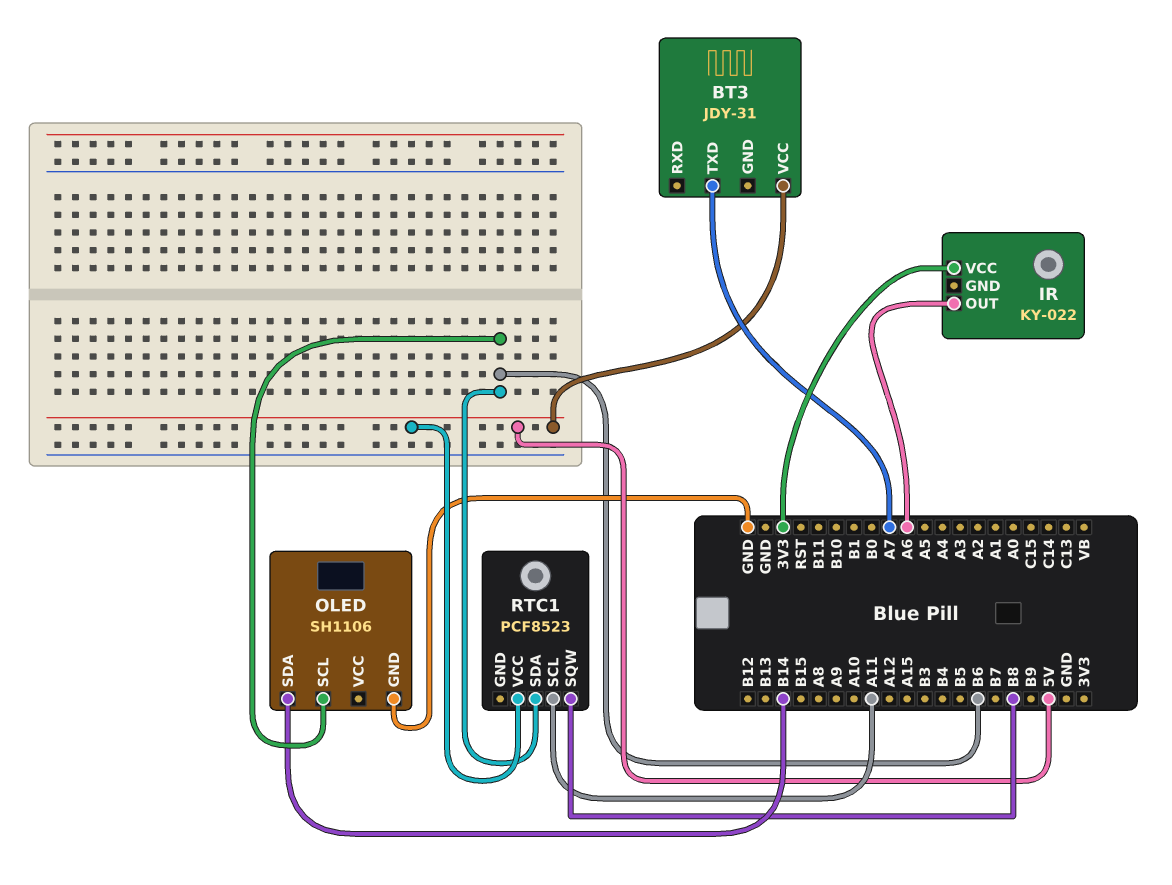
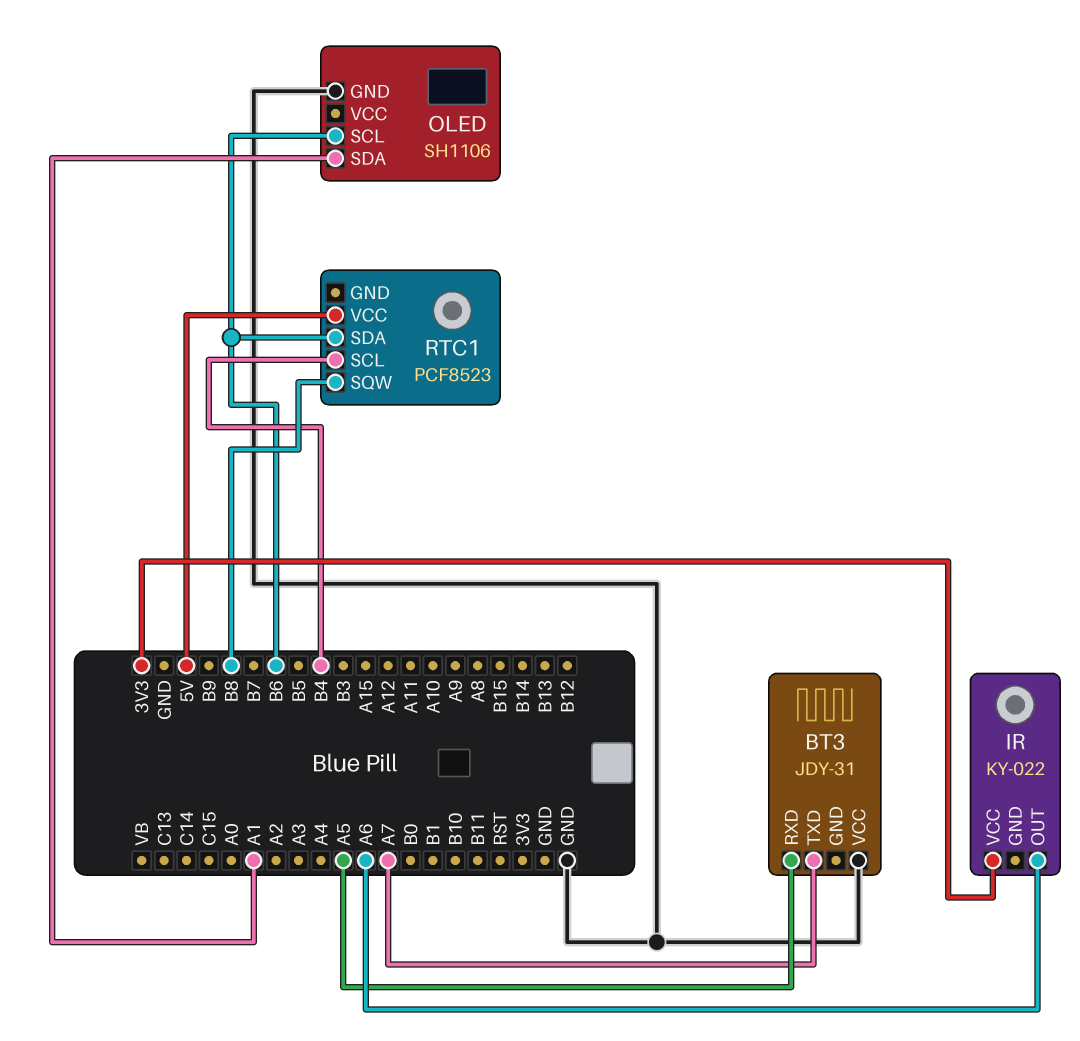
BT3 pin RXD: none -> A5
BT3 pin VCC: 5V -> GND
OLED pin SDA: B14 -> A1
RTC1 pin SCL: A11 -> B4

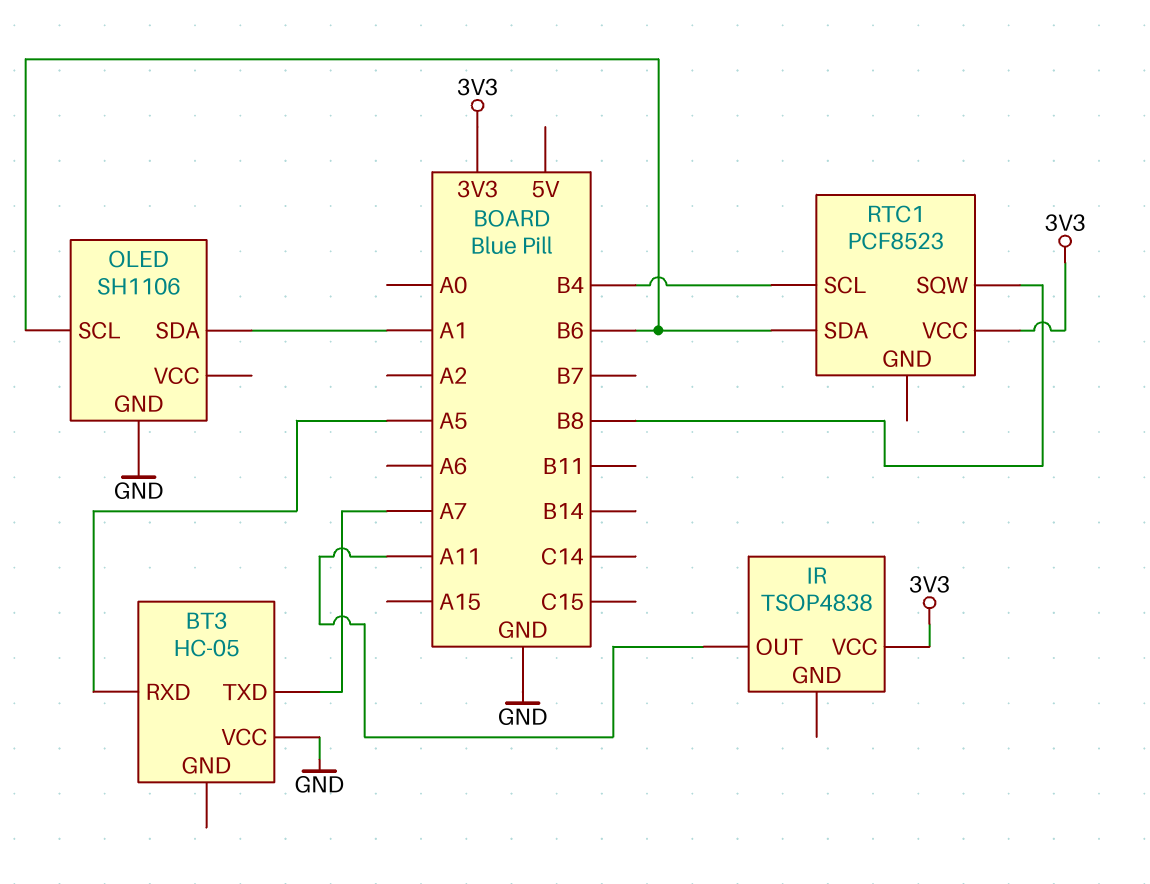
BT3: JDY-31 -> HC-05
IR: KY-022 -> TSOP4838
IR pin OUT: A6 -> A11
RTC1 pin VCC: 5V -> 3V3

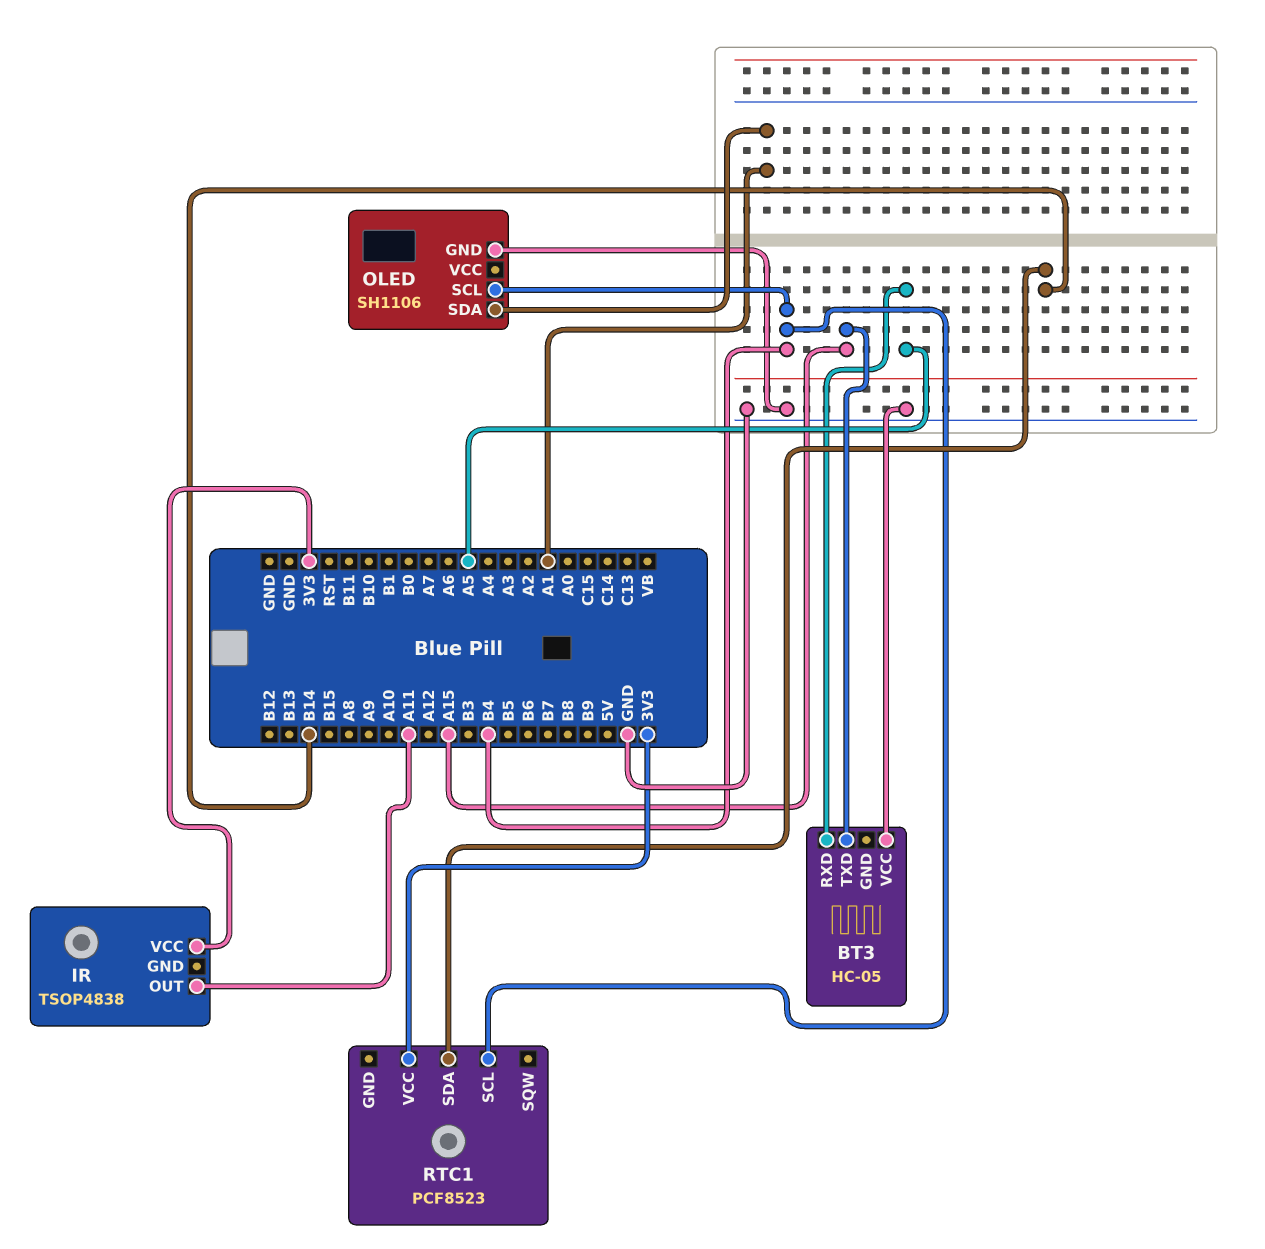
BT3 pin TXD: A7 -> A15
OLED pin SCL: B6 -> B4
RTC1 pin SDA: B6 -> B14
RTC1 pin SQW: B8 -> none

